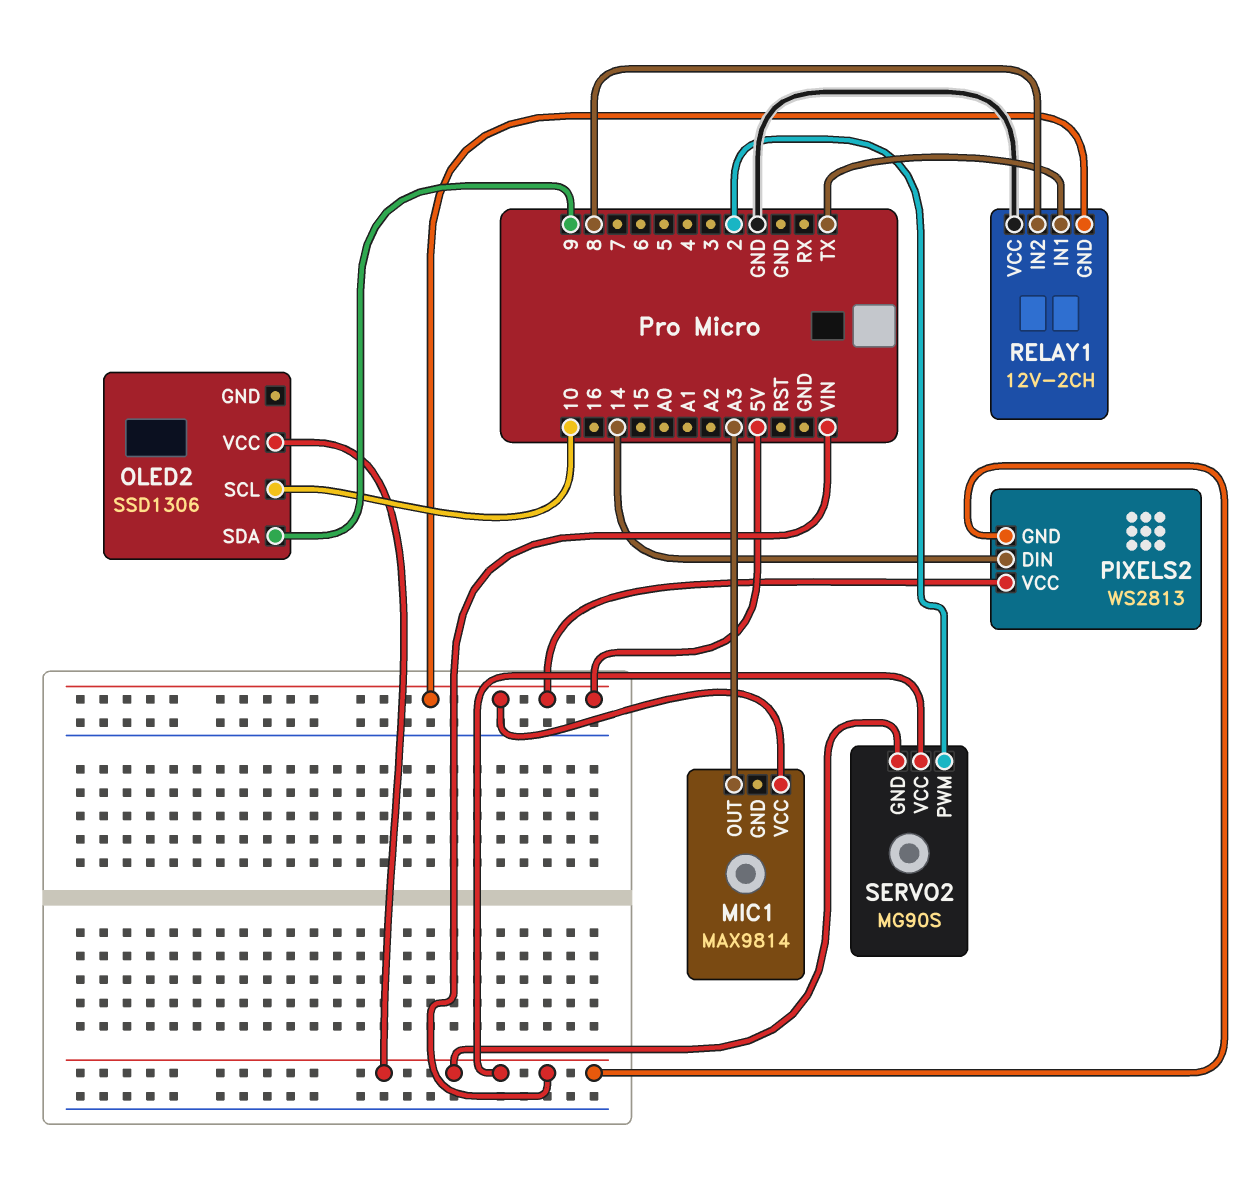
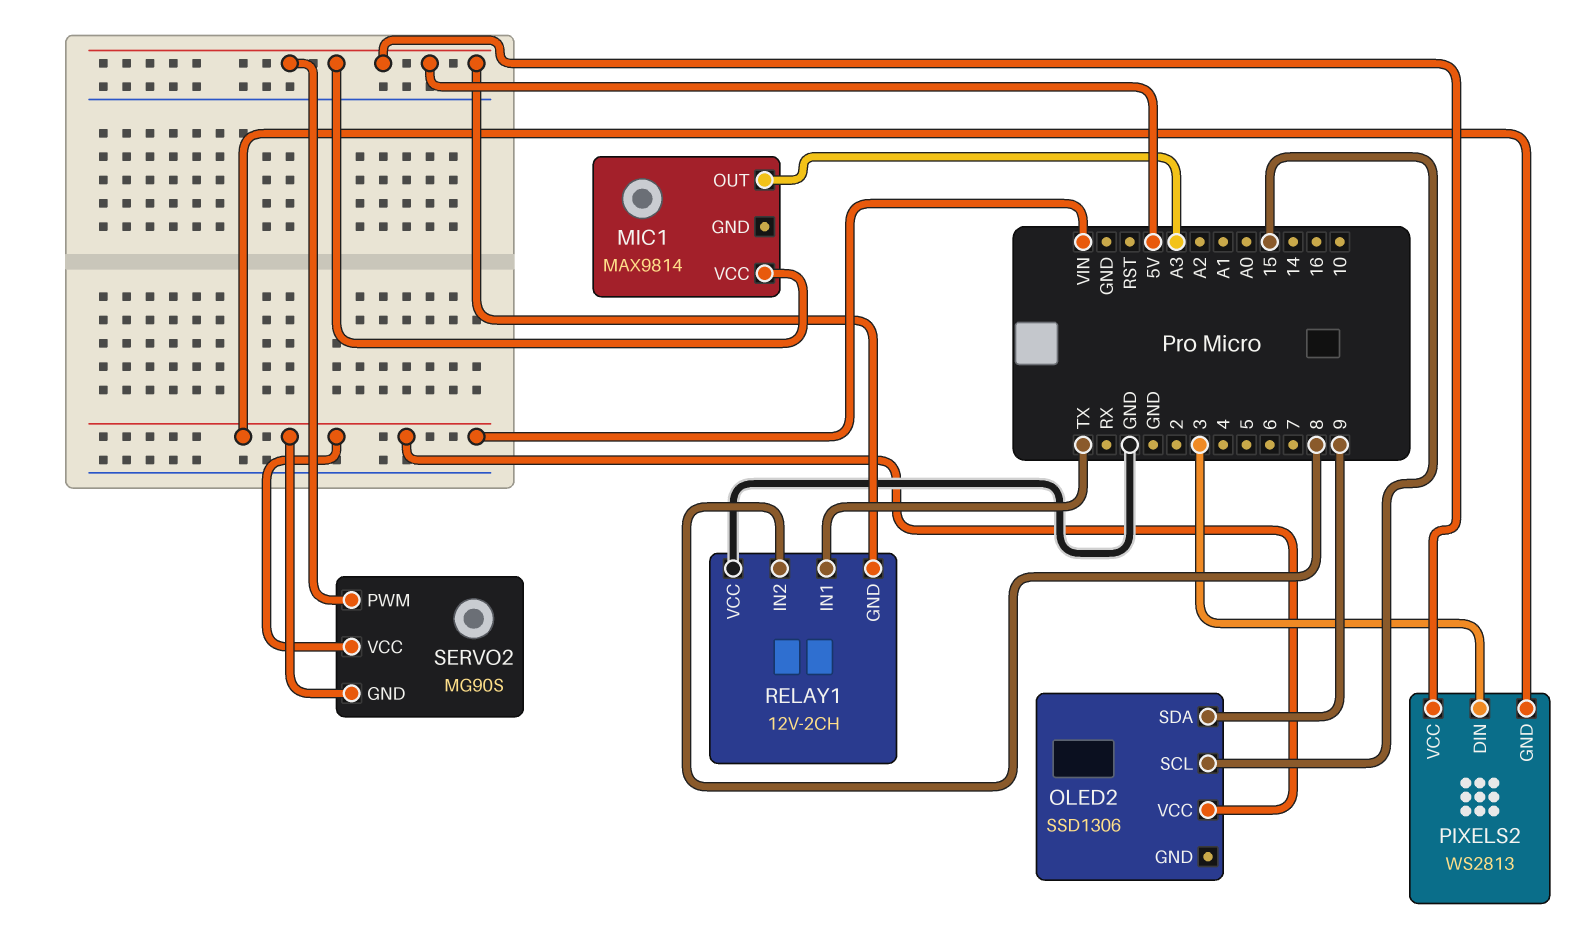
OLED2 pin SCL: 10 -> 15
PIXELS2 pin DIN: 14 -> 3
SERVO2 pin PWM: 2 -> 5V

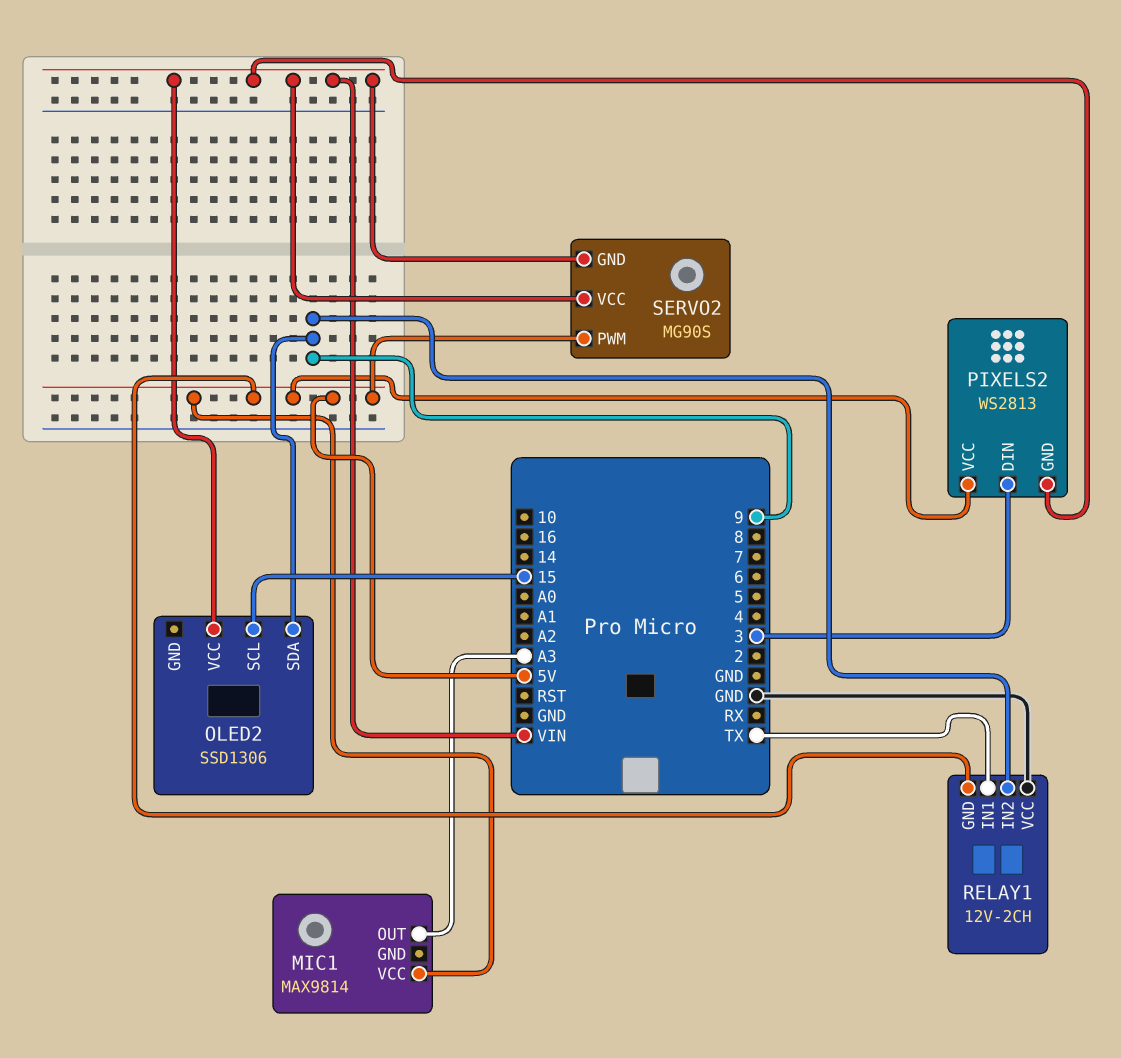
RELAY1 pin IN2: 8 -> 9

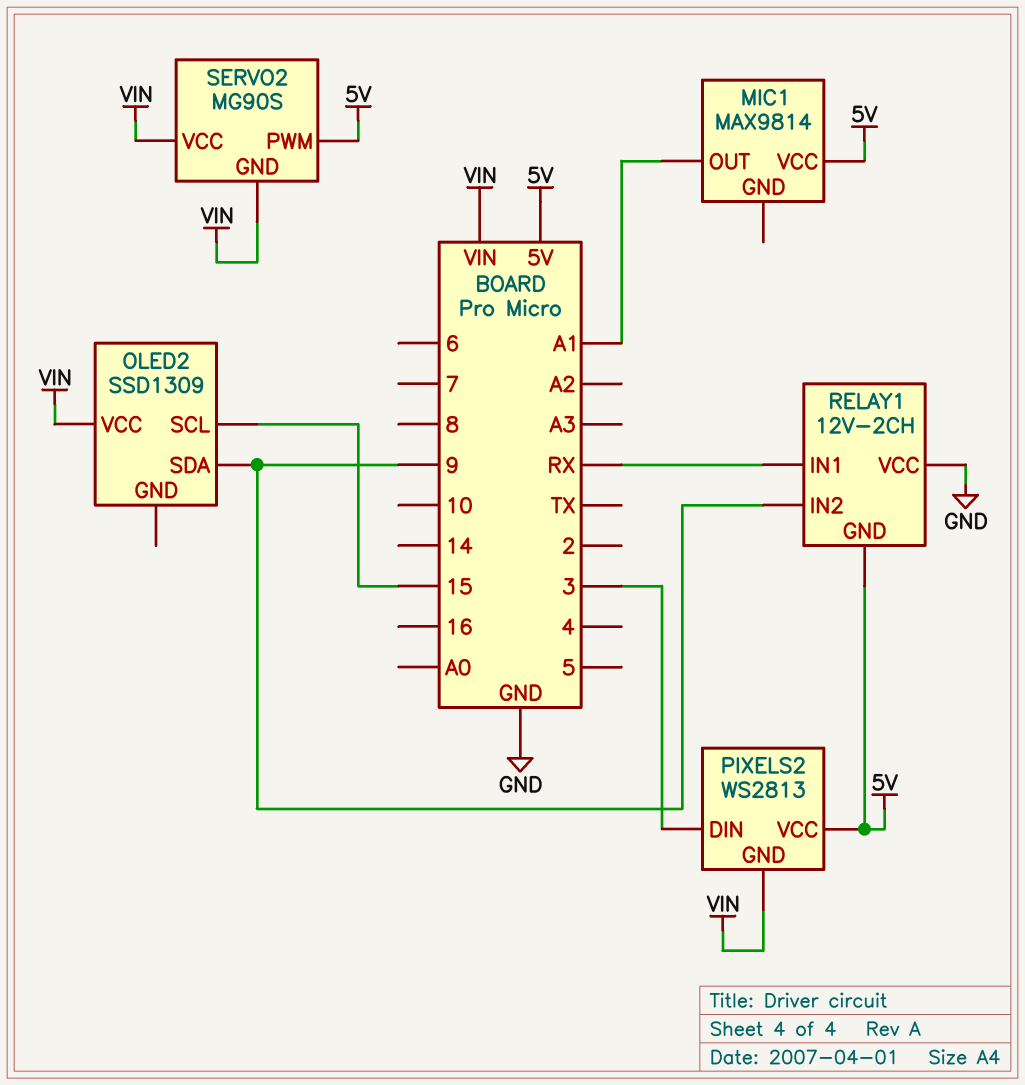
MIC1 pin OUT: A3 -> A1
OLED2: SSD1306 -> SSD1309
RELAY1 pin IN1: TX -> RX

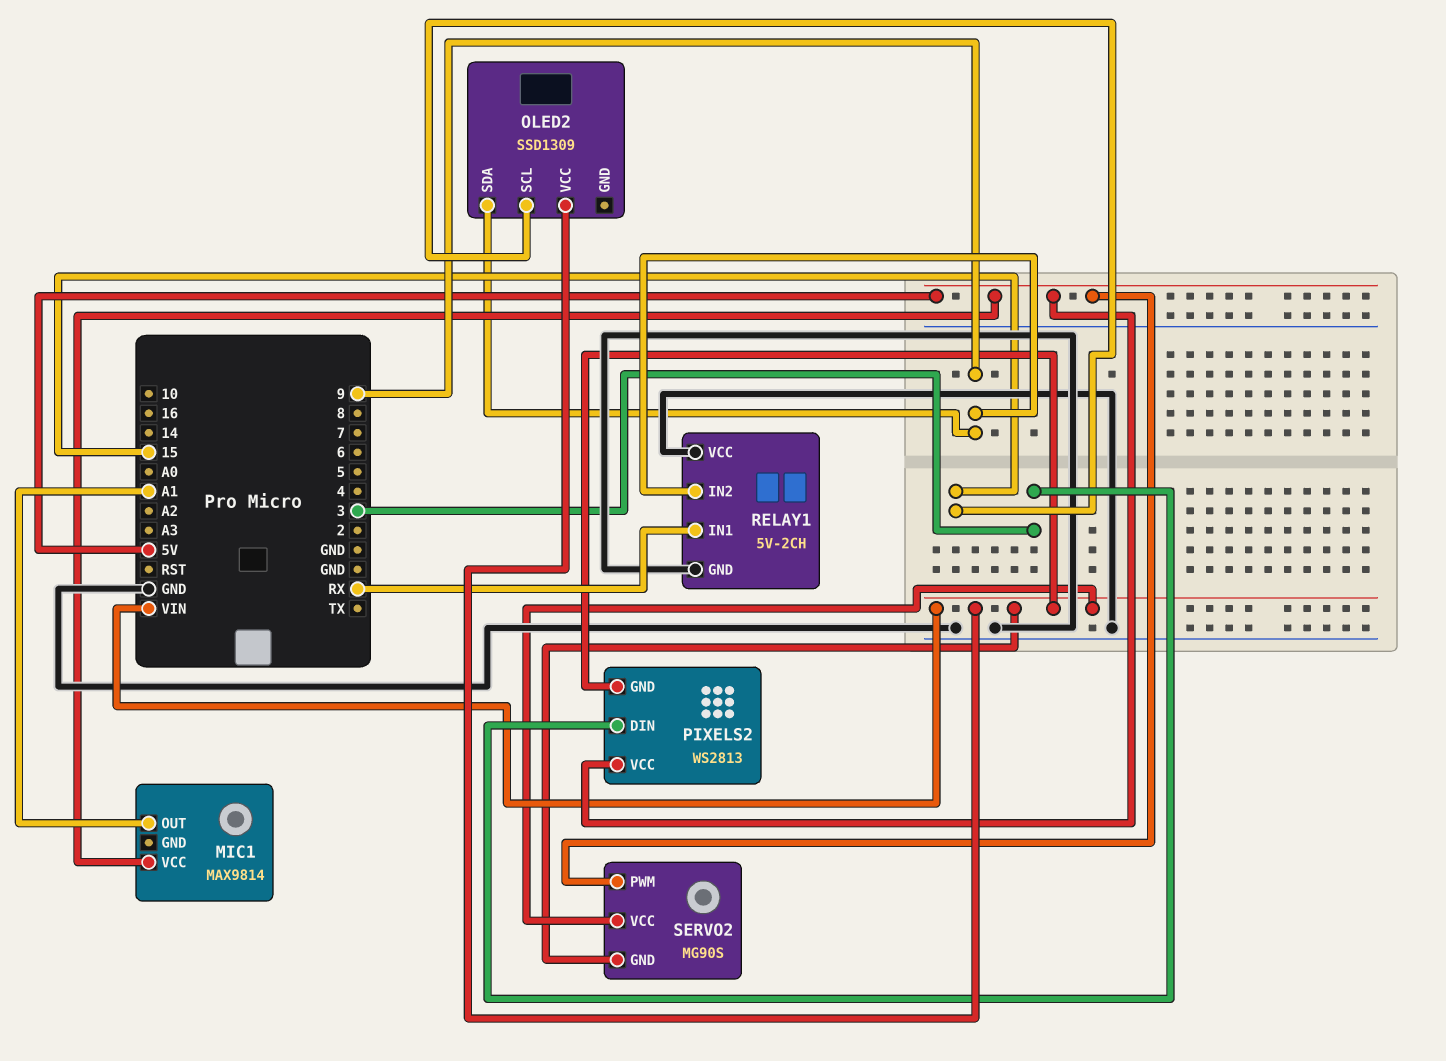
RELAY1: 12V-2CH -> 5V-2CH
RELAY1 pin GND: 5V -> GND

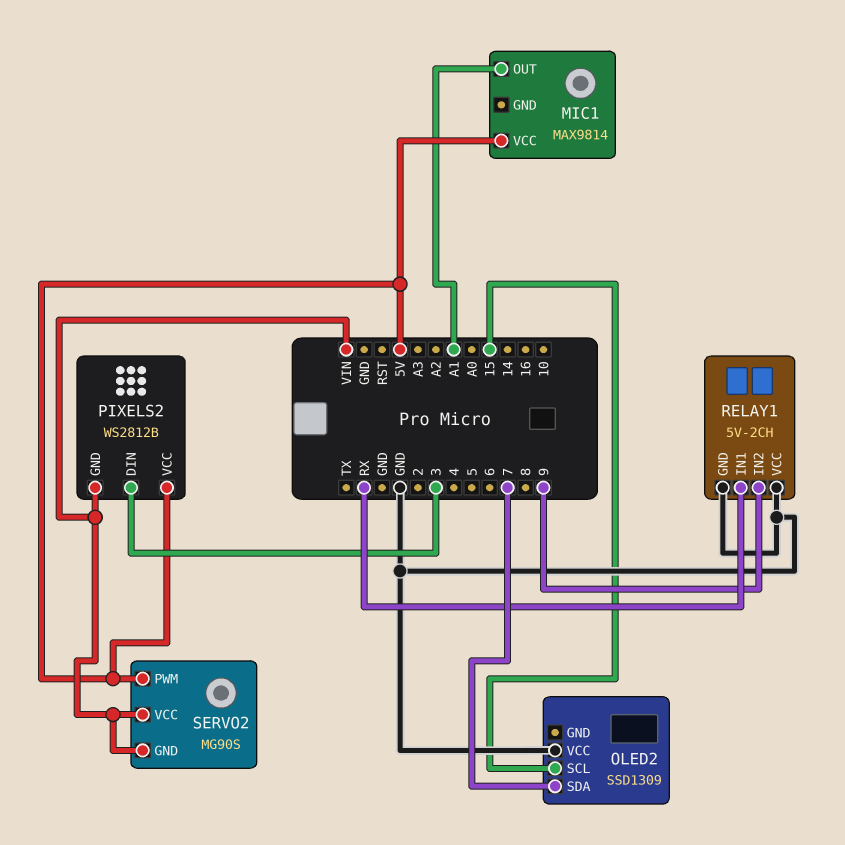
OLED2 pin SDA: 9 -> 7
OLED2 pin VCC: VIN -> GND
PIXELS2: WS2813 -> WS2812B

